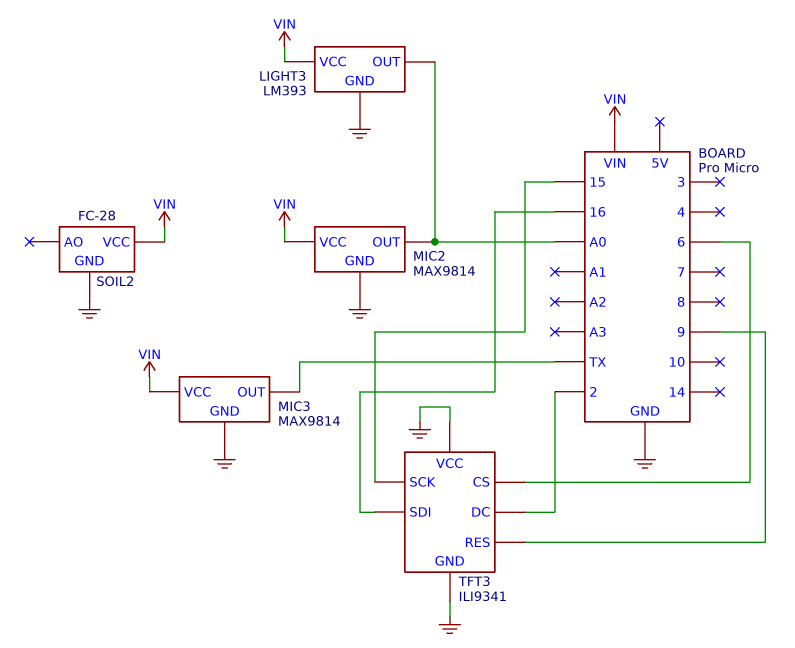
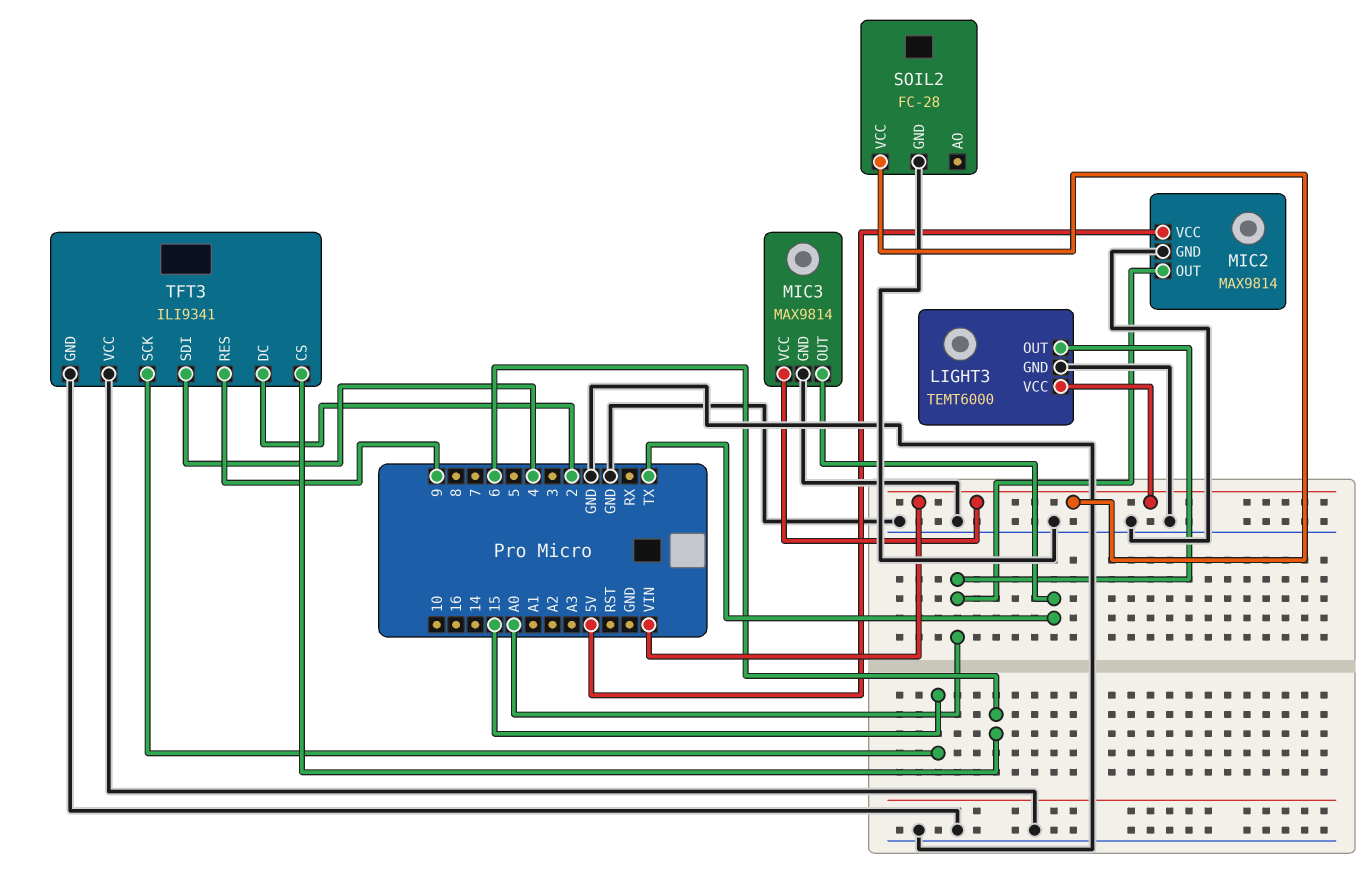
LIGHT3: LM393 -> TEMT6000
MIC2 pin VCC: VIN -> 5V
TFT3 pin SDI: 16 -> 4

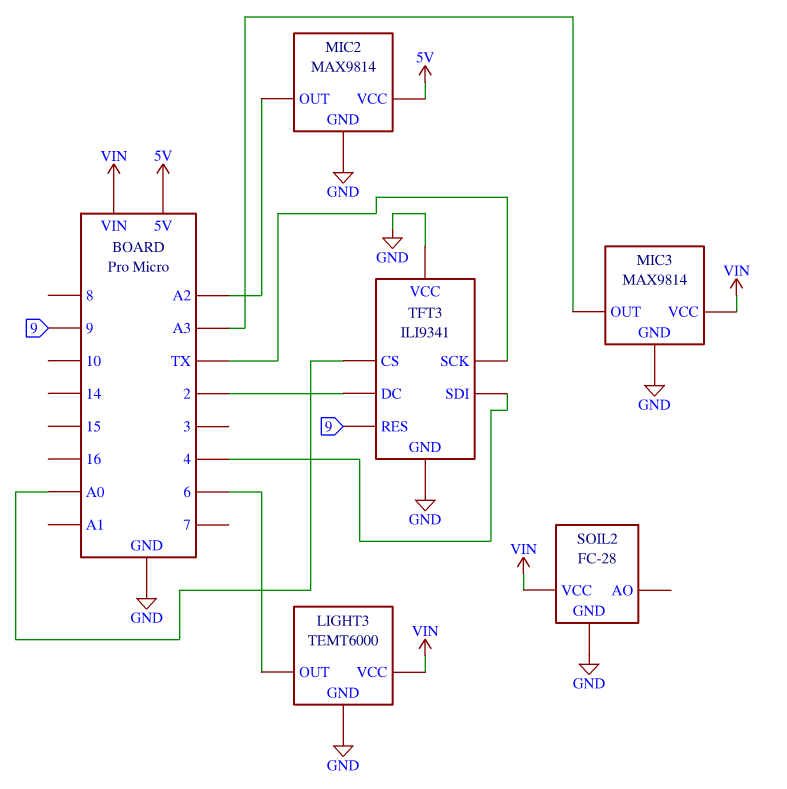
LIGHT3 pin OUT: A0 -> 6
MIC2 pin OUT: A0 -> A2
MIC3 pin OUT: TX -> A3
TFT3 pin CS: 6 -> A0
TFT3 pin SCK: 15 -> TX

